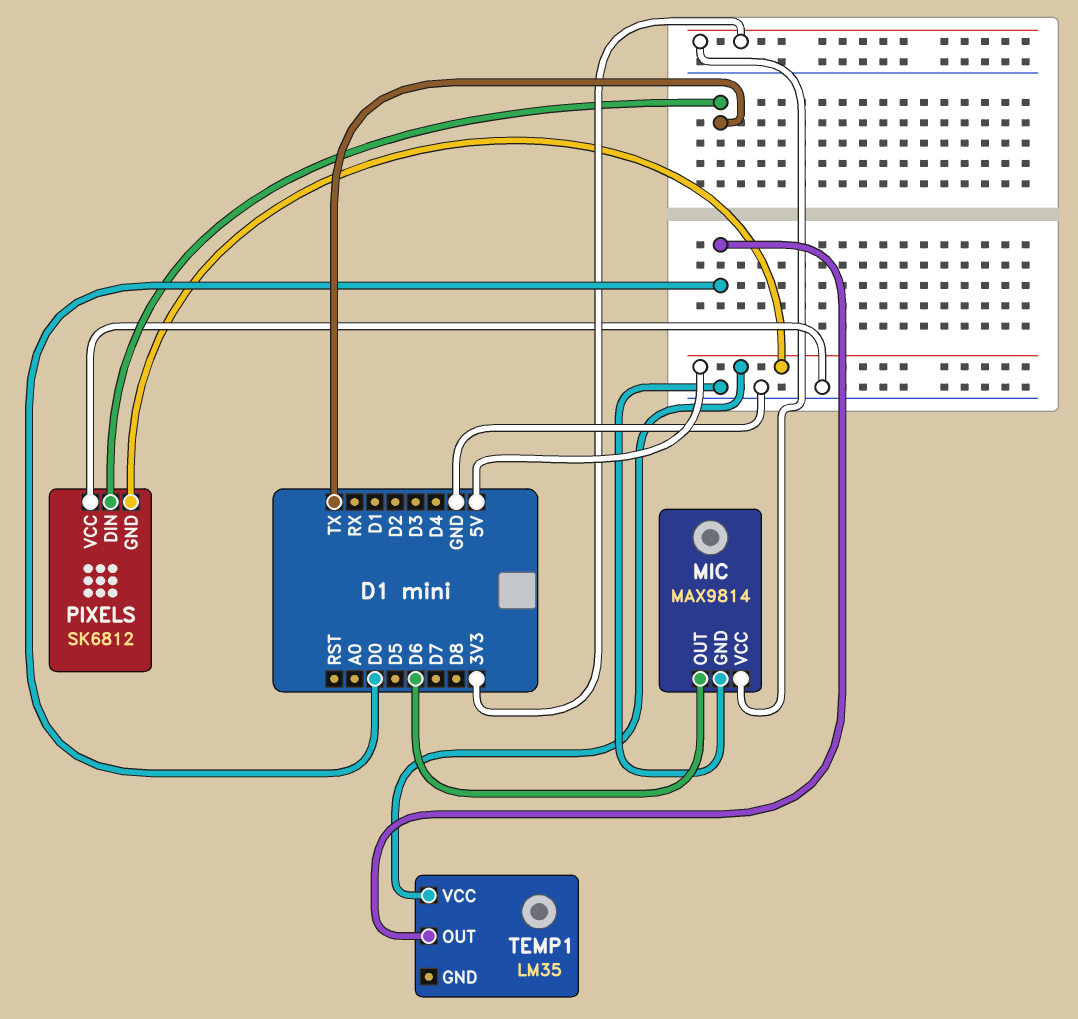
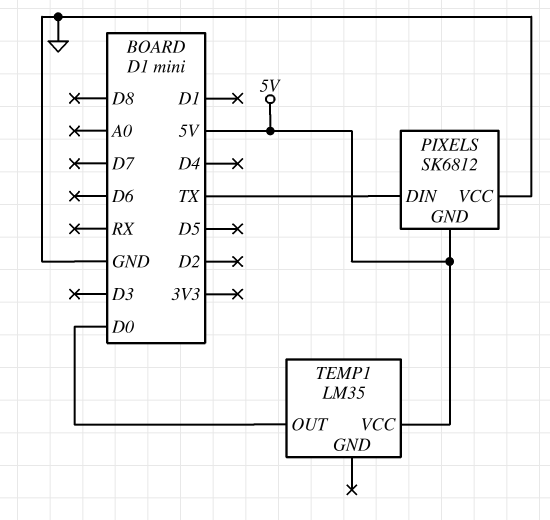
MIC: MAX9814 -> none
MIC pin GND: GND -> none
MIC pin OUT: D6 -> none
MIC pin VCC: 3V3 -> none

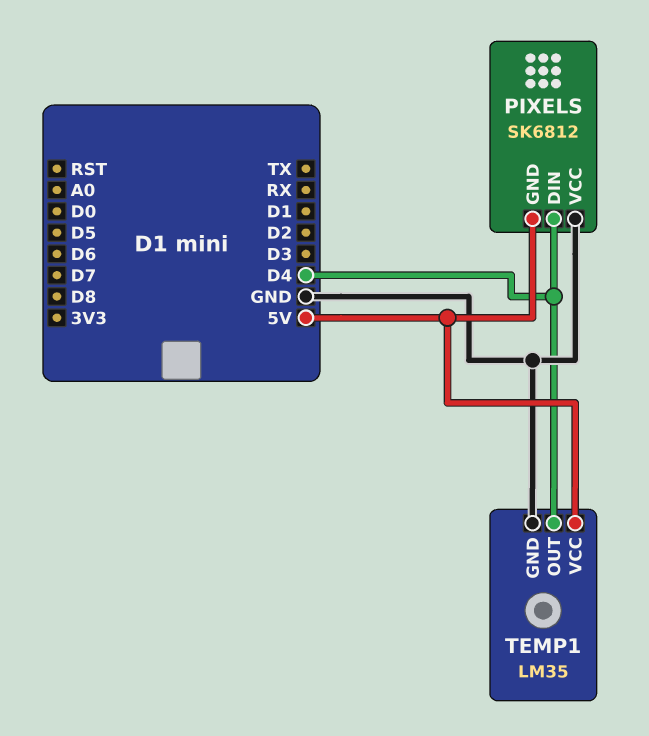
PIXELS pin DIN: TX -> D4
TEMP1 pin GND: none -> GND
TEMP1 pin OUT: D0 -> D4

